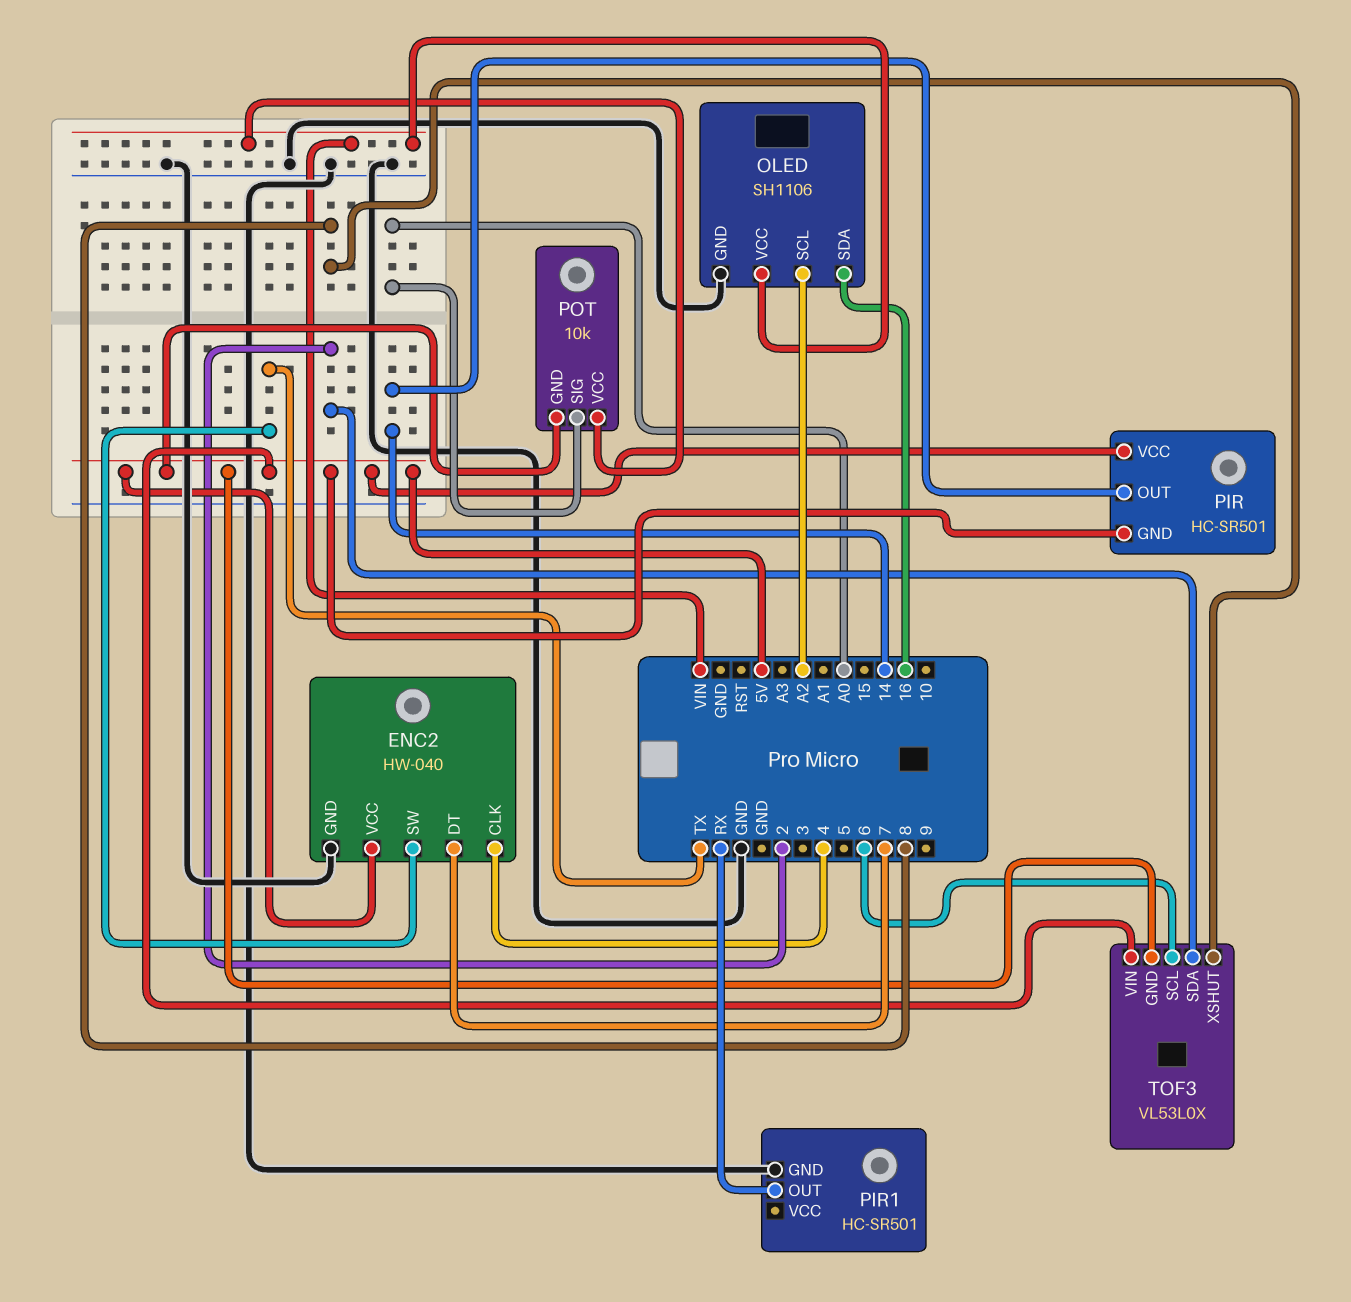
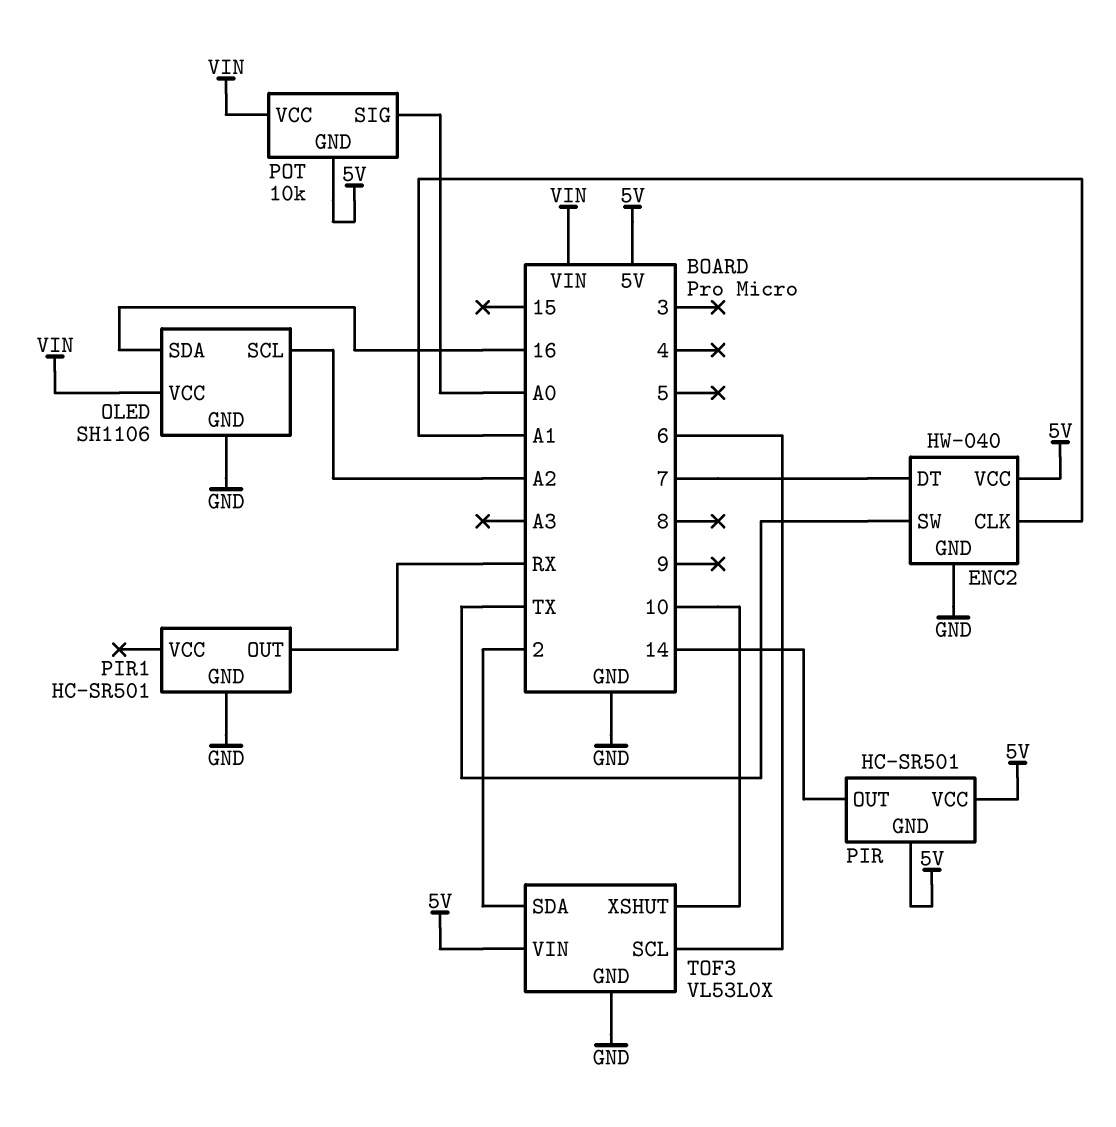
ENC2 pin CLK: 4 -> A1
TOF3 pin GND: 5V -> GND
TOF3 pin XSHUT: 8 -> 10

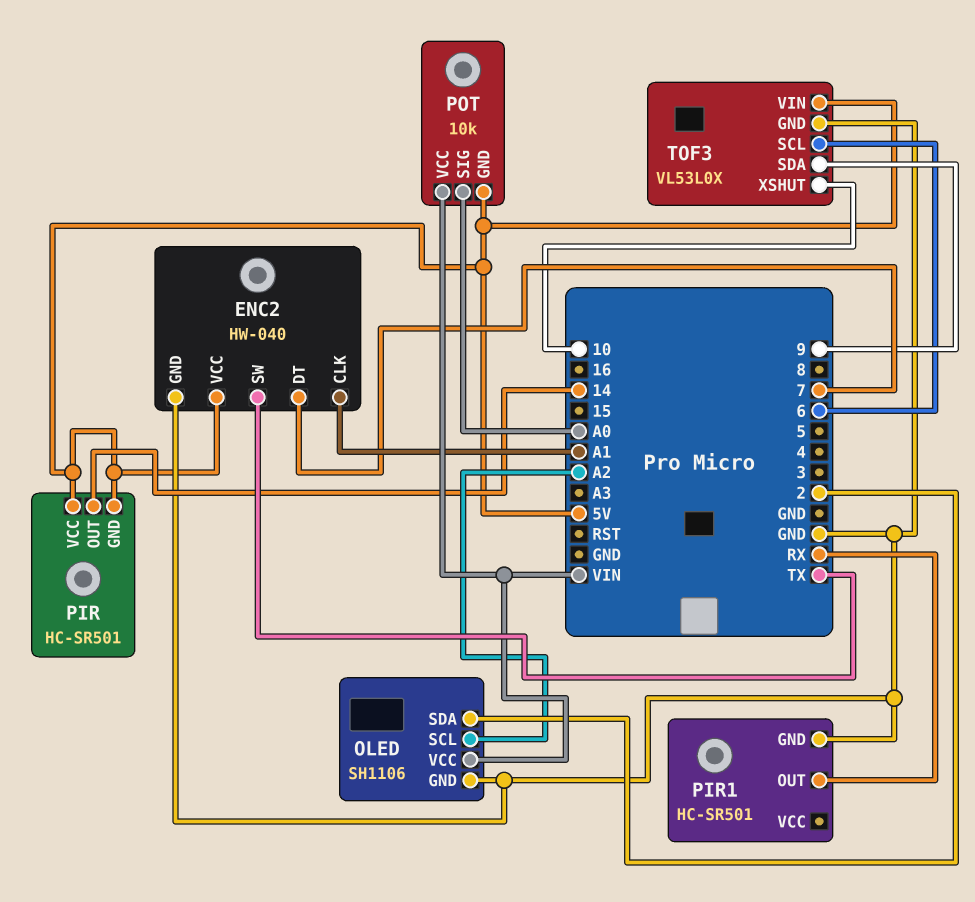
OLED pin SDA: 16 -> 2
TOF3 pin SDA: 2 -> 9

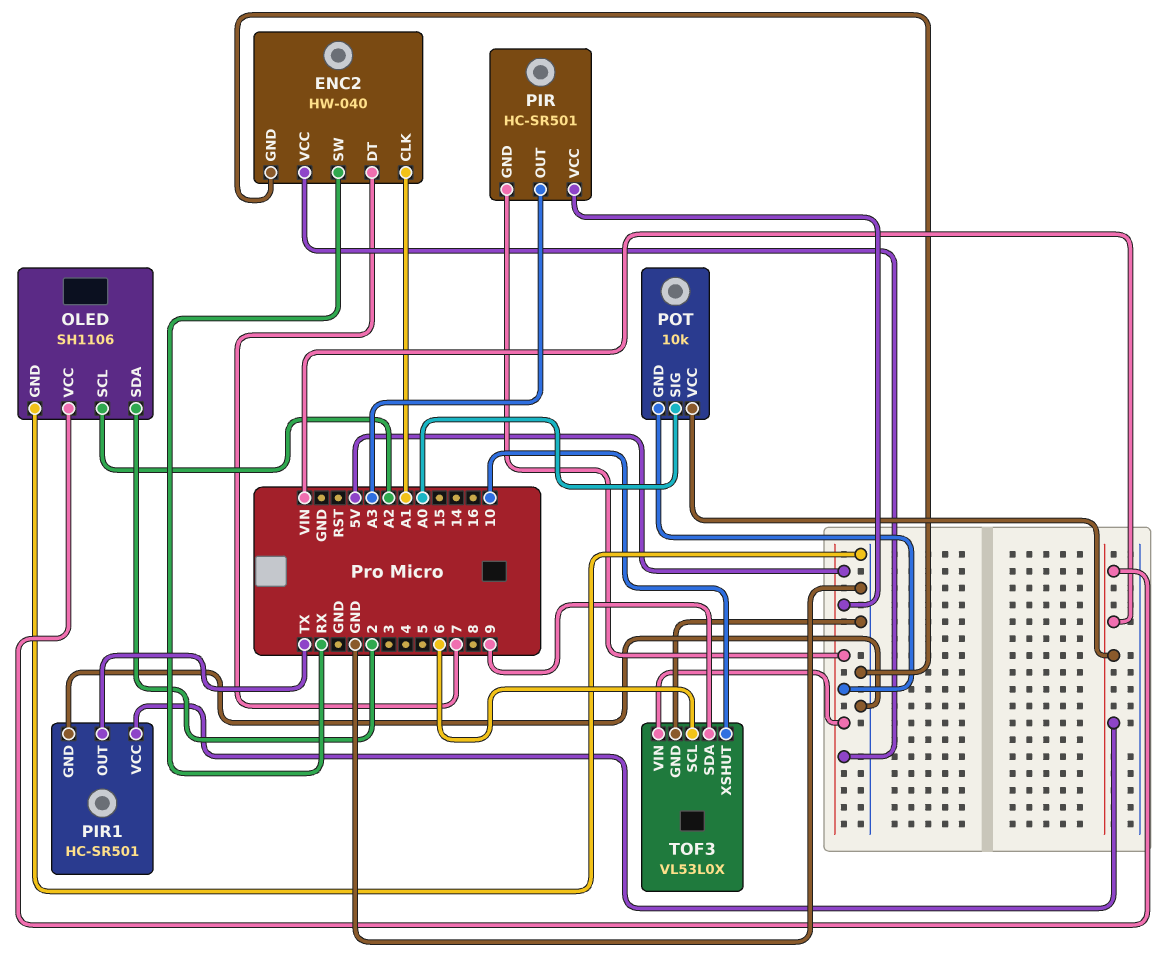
ENC2 pin SW: TX -> RX
PIR pin OUT: 14 -> A3
PIR1 pin OUT: RX -> TX
PIR1 pin VCC: none -> VIN

